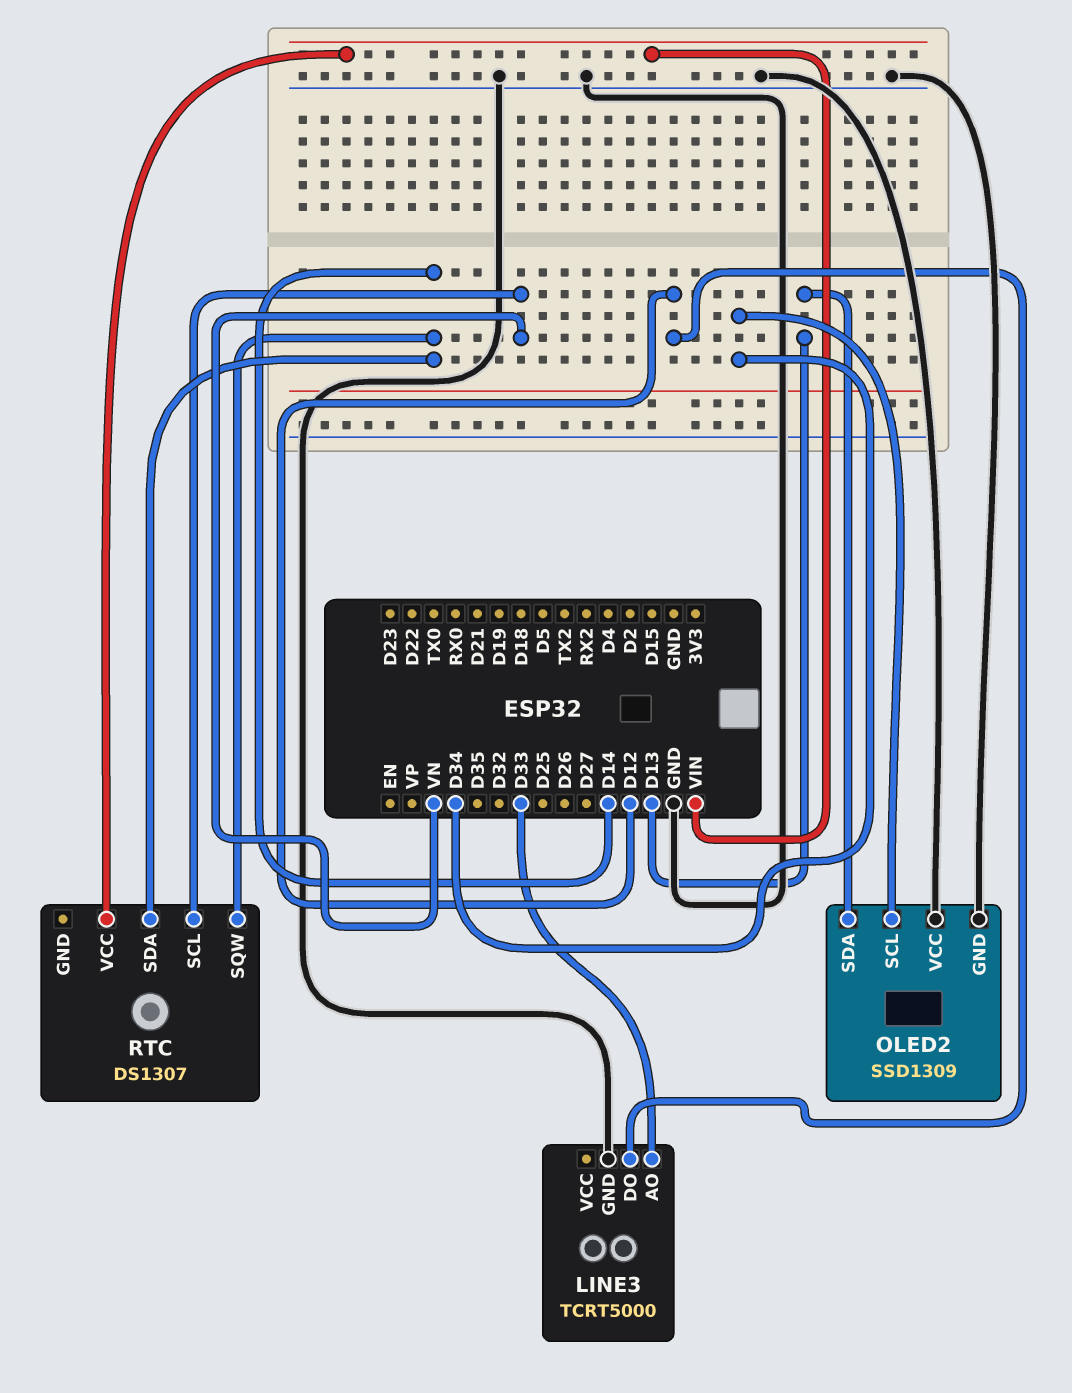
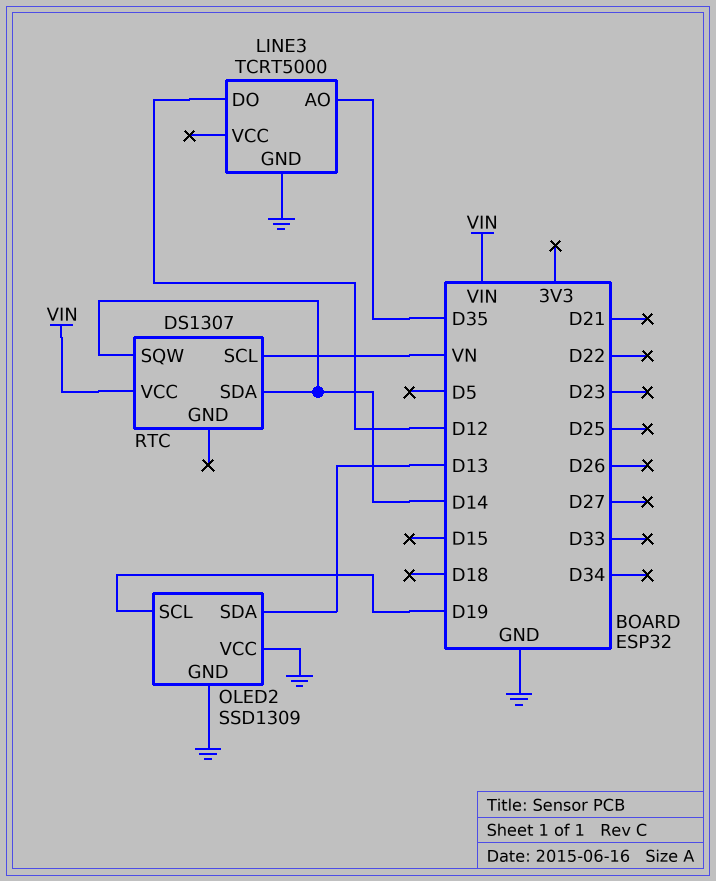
LINE3 pin AO: D33 -> D35
OLED2 pin SCL: D34 -> D19

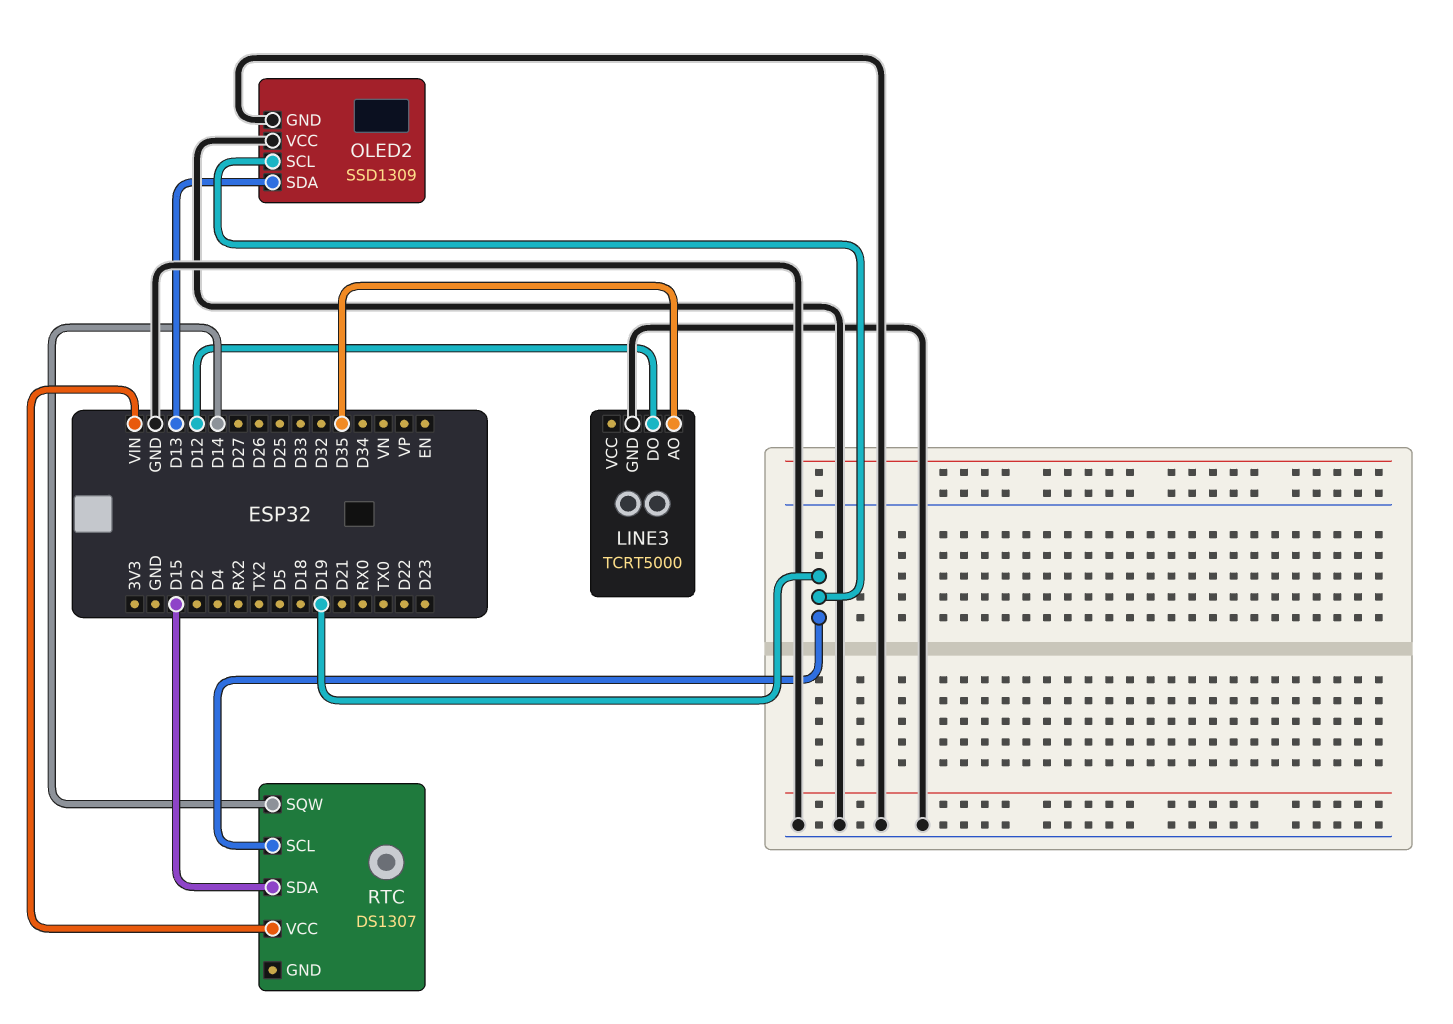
RTC pin SCL: VN -> D19
RTC pin SDA: D14 -> D15

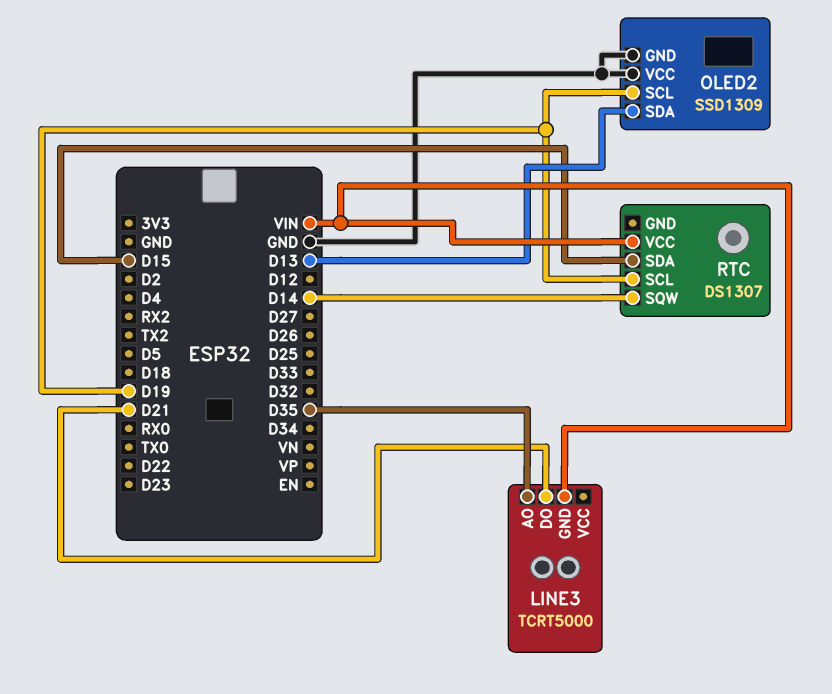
LINE3 pin DO: D12 -> D21
LINE3 pin GND: GND -> VIN

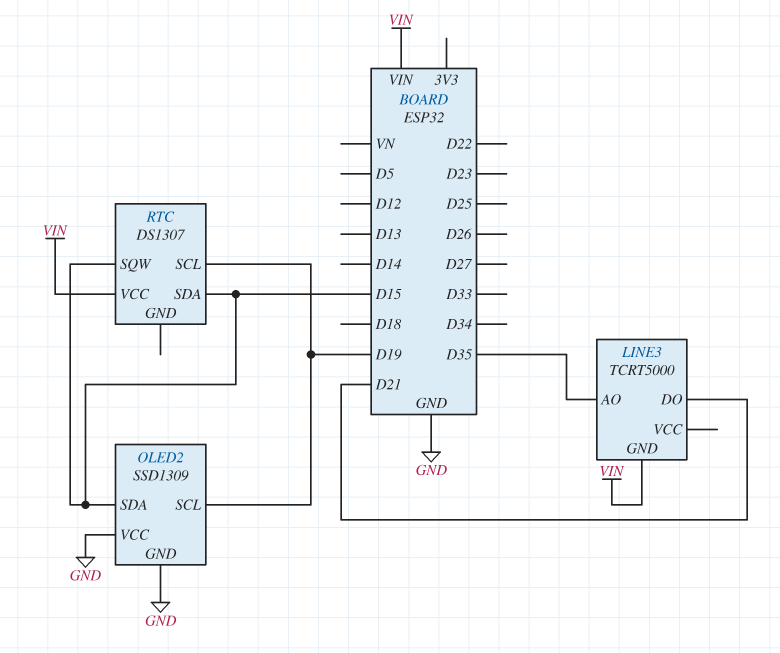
OLED2 pin SDA: D13 -> D15
RTC pin SQW: D14 -> D15

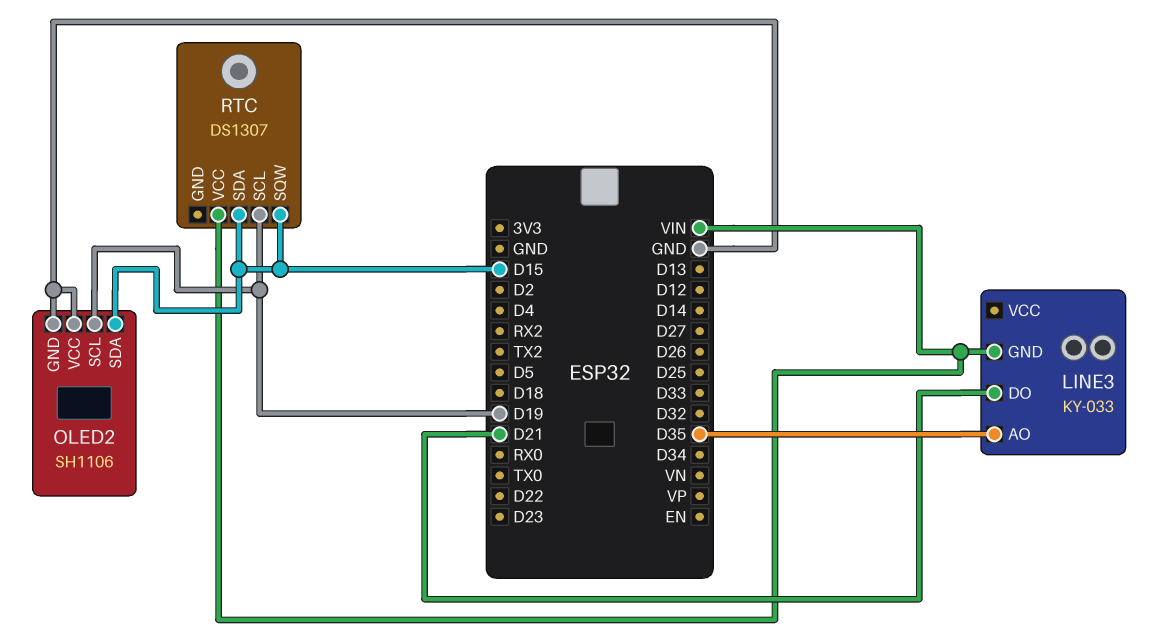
LINE3: TCRT5000 -> KY-033
OLED2: SSD1309 -> SH1106

